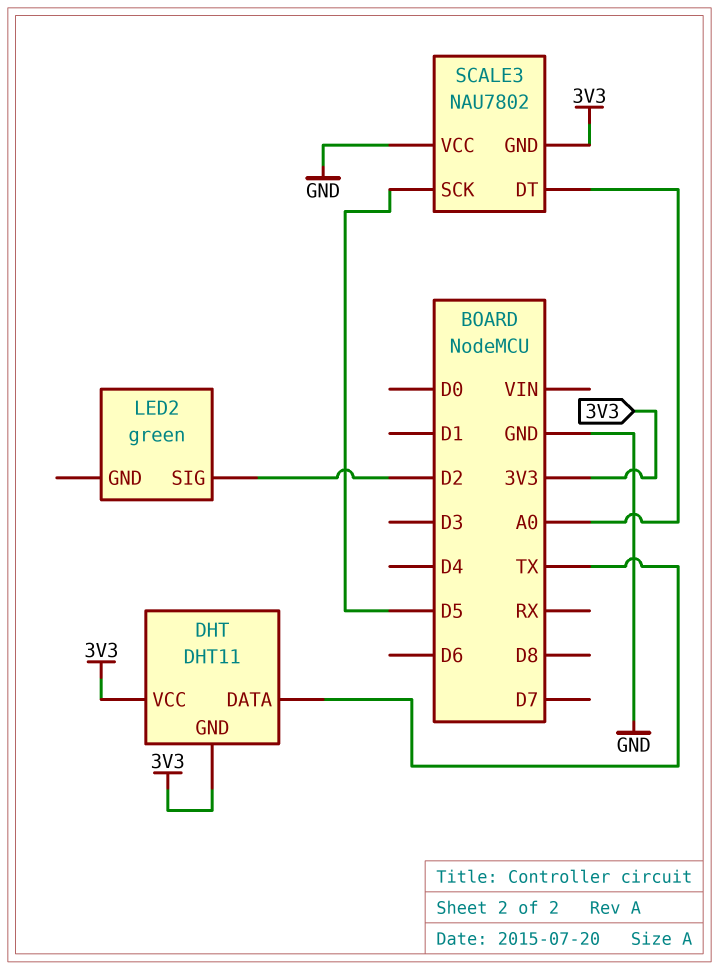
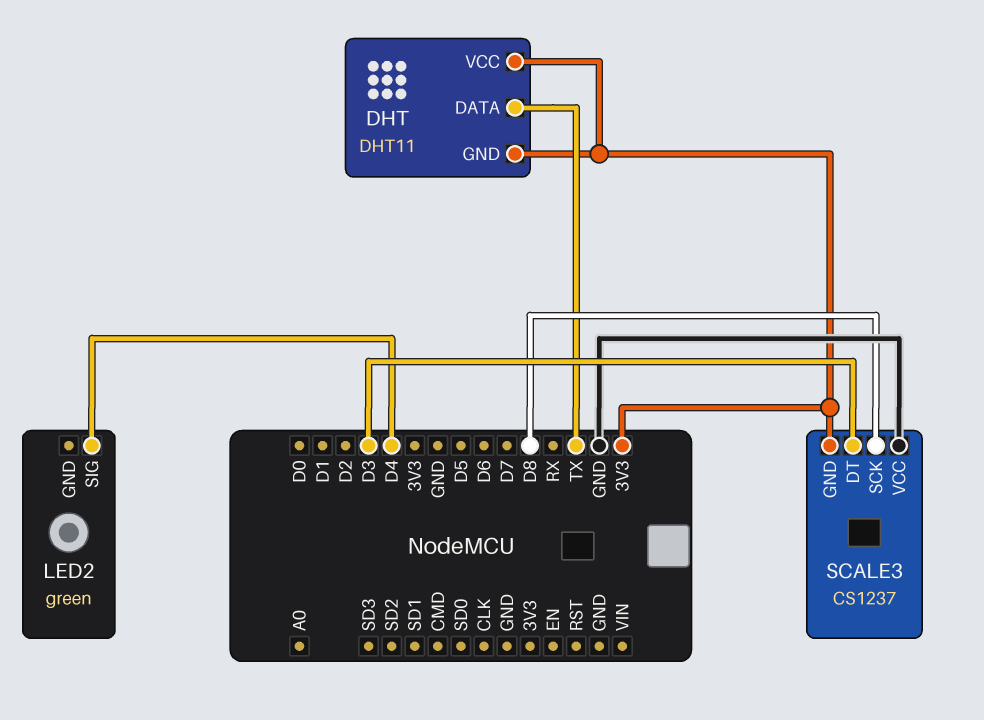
LED2 pin SIG: D2 -> D4
SCALE3: NAU7802 -> CS1237
SCALE3 pin DT: A0 -> D3
SCALE3 pin SCK: D5 -> D8

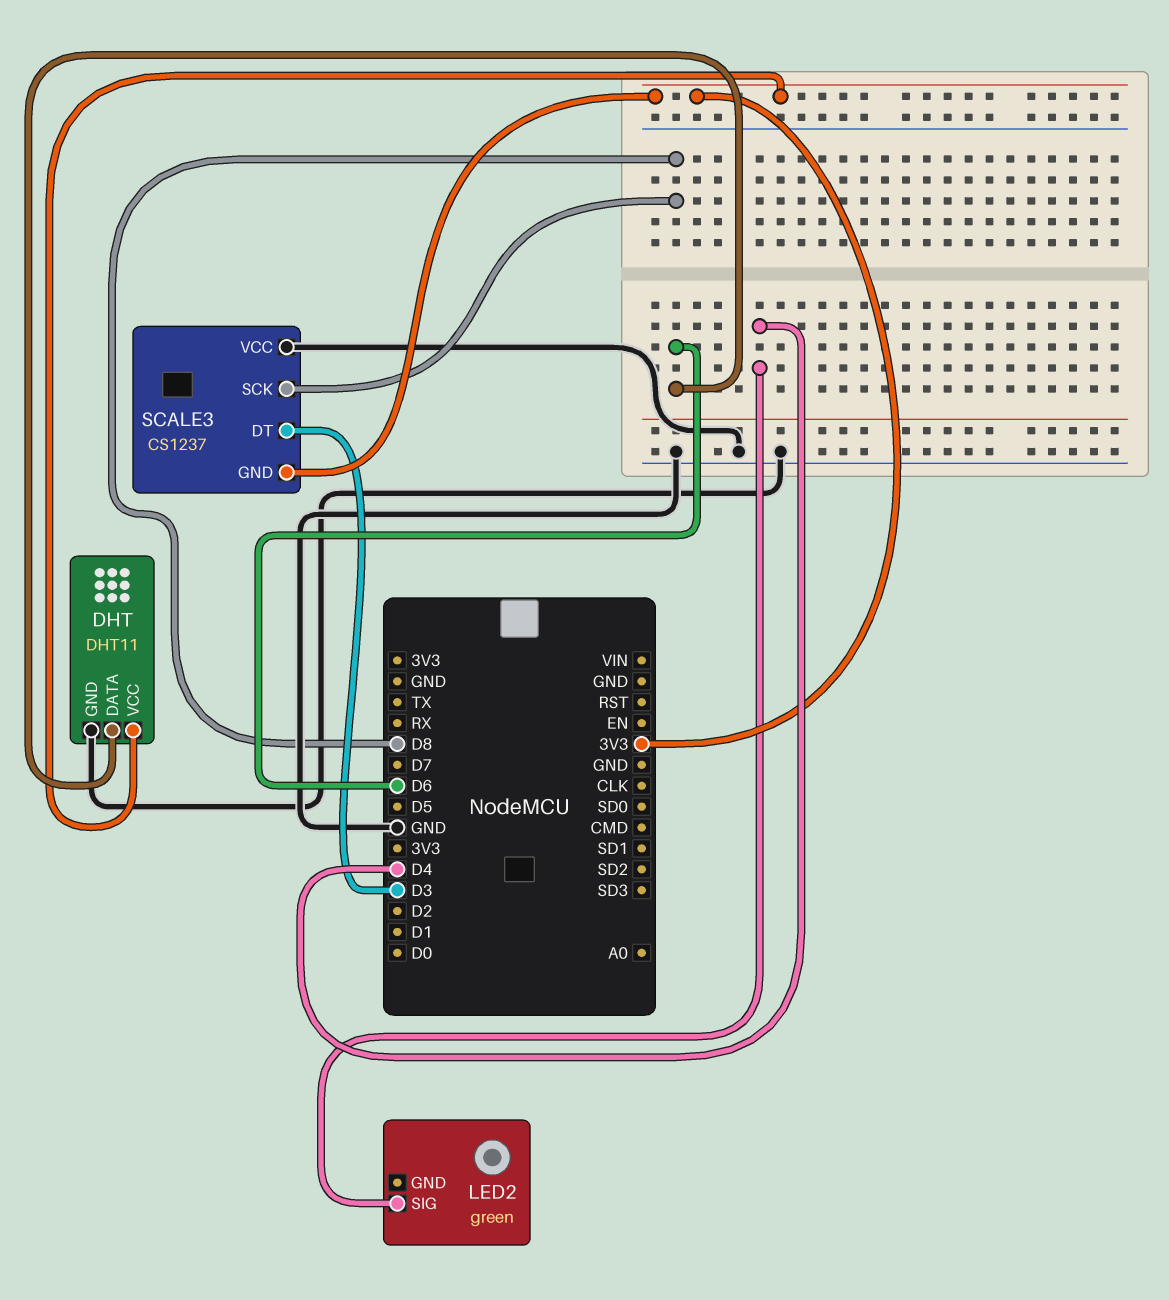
DHT pin DATA: TX -> D6
DHT pin GND: 3V3 -> GND

